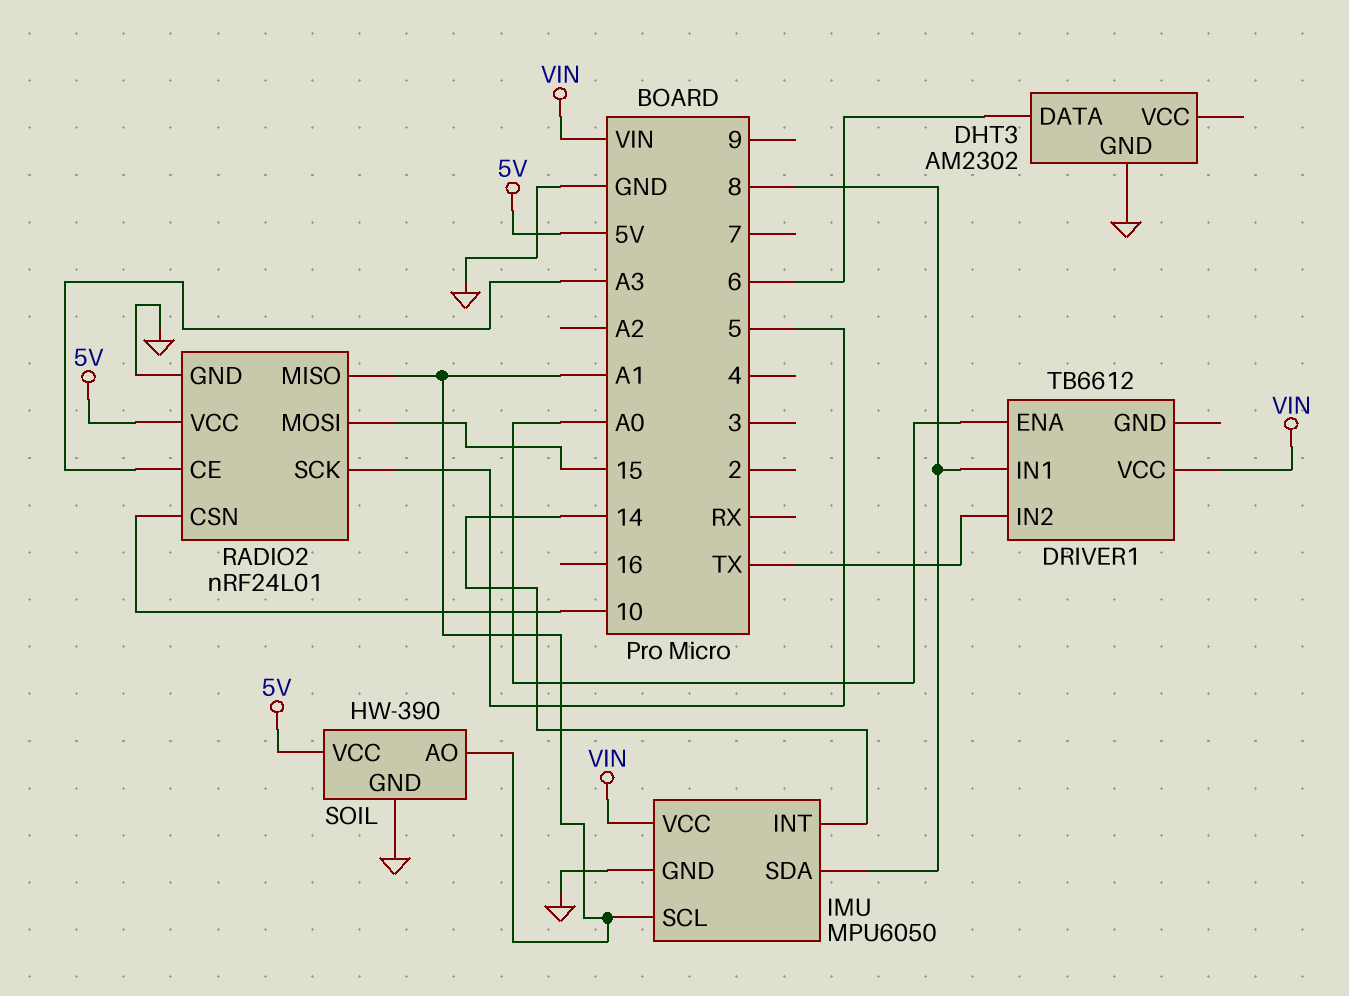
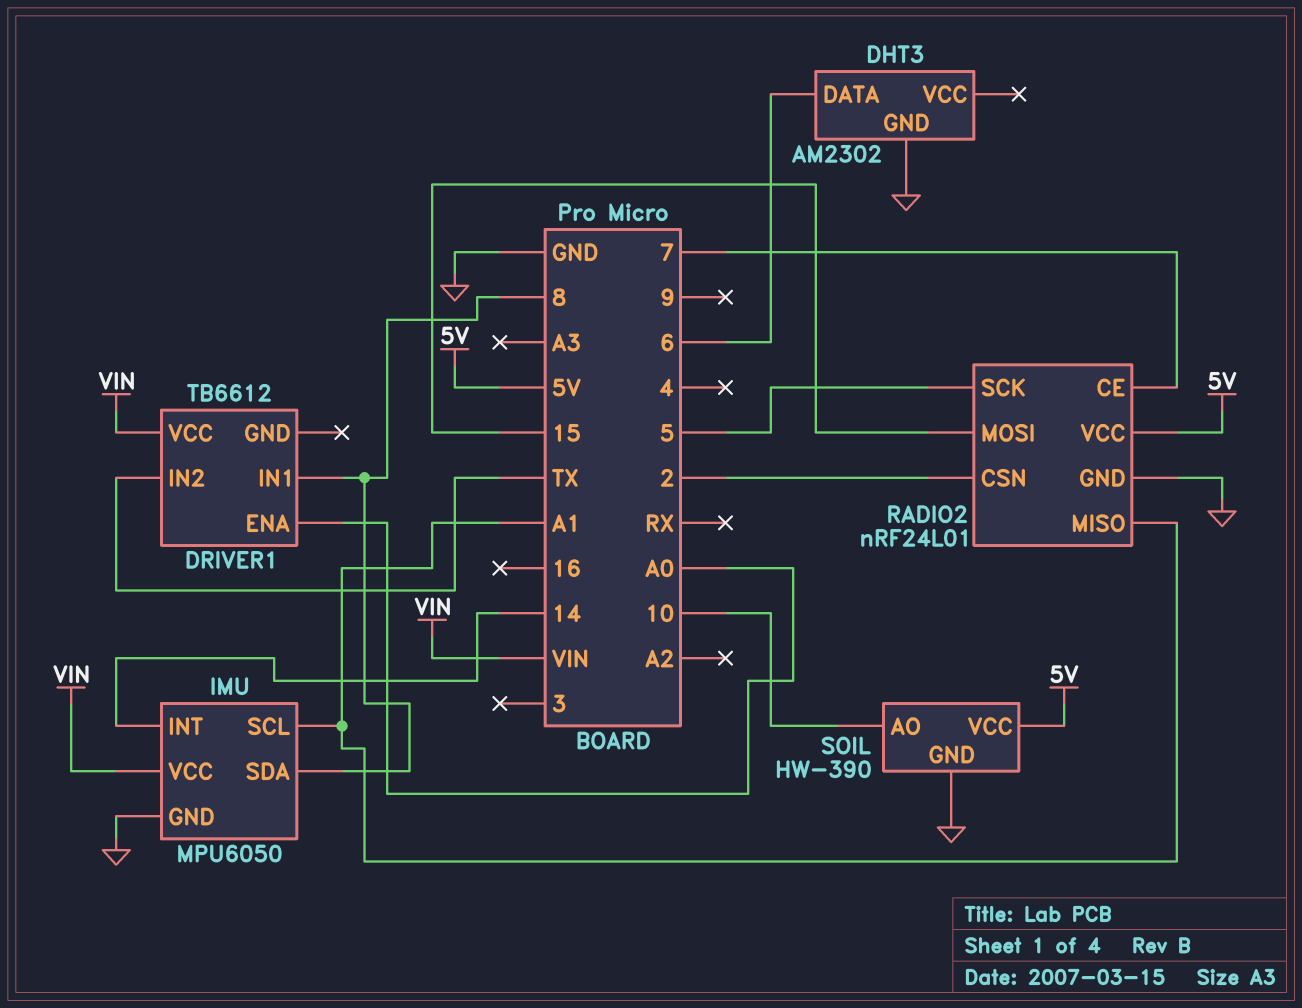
RADIO2 pin CE: A3 -> 7
RADIO2 pin CSN: 10 -> 2
SOIL pin AO: A1 -> 10

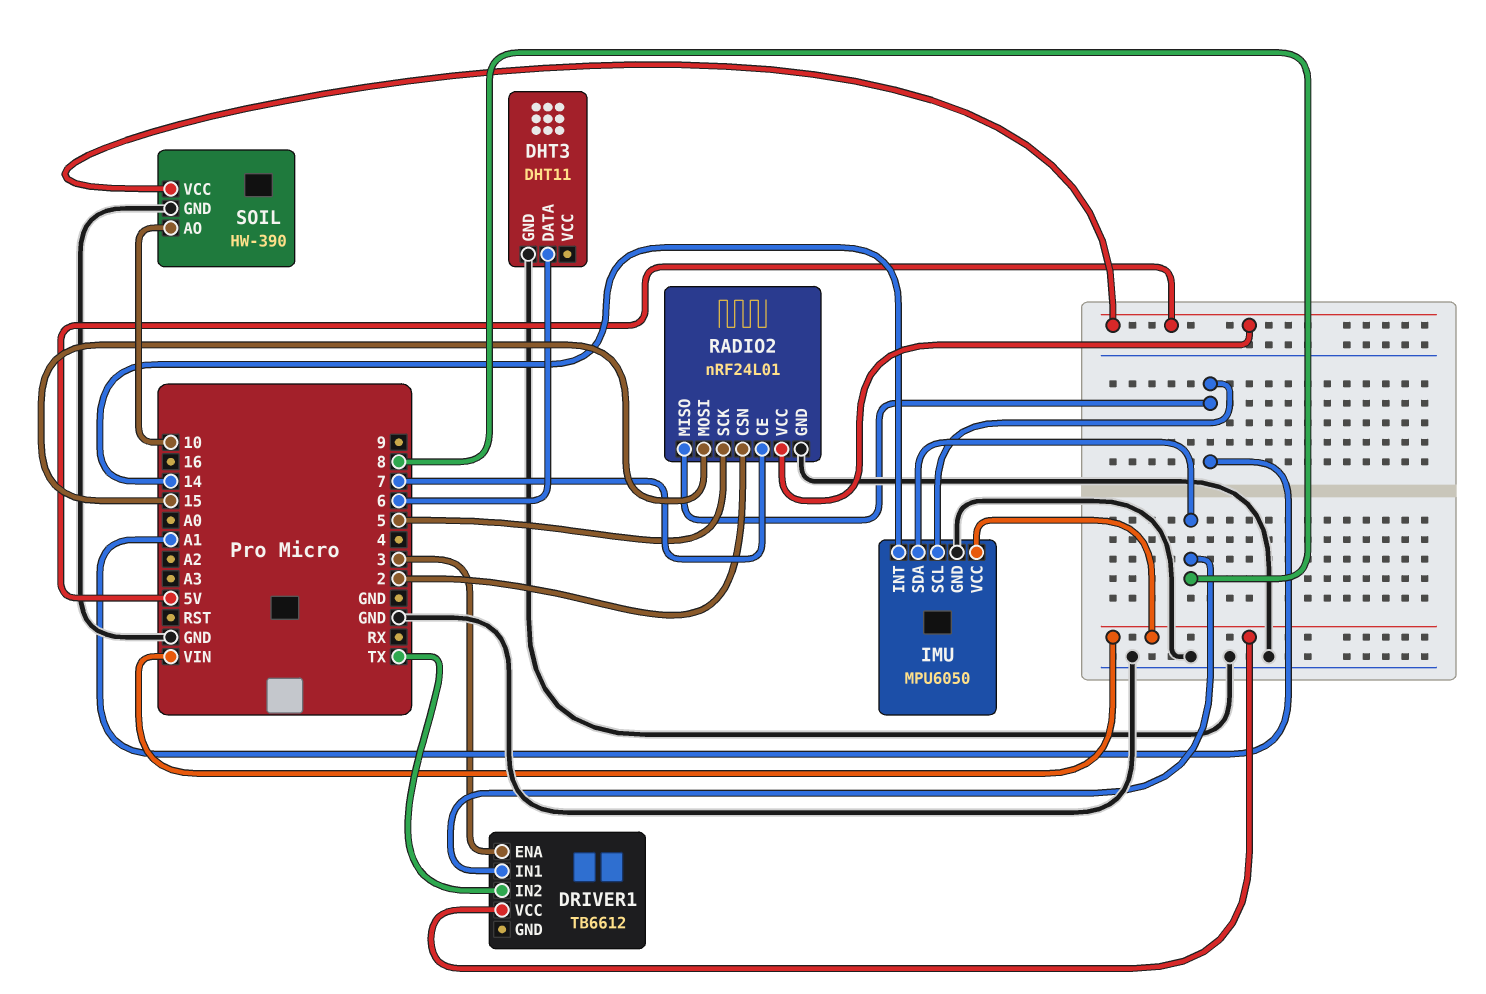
DHT3: AM2302 -> DHT11
DRIVER1 pin ENA: A0 -> 3

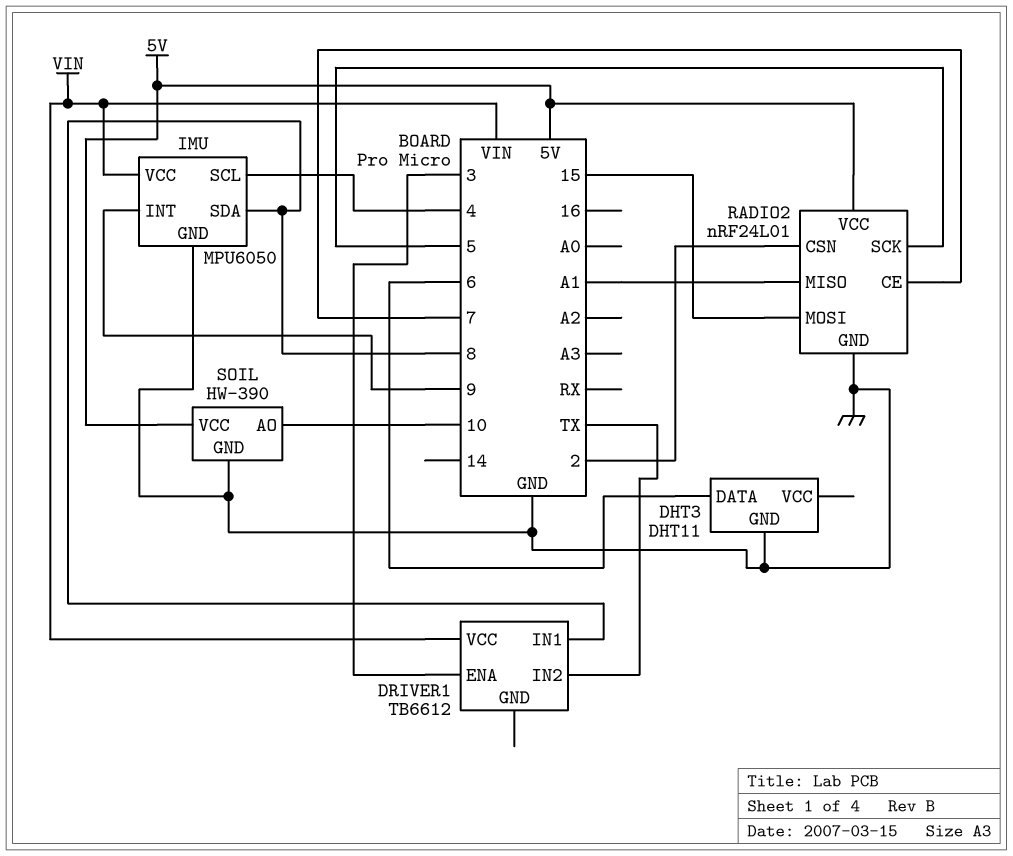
IMU pin INT: 14 -> 9
IMU pin SCL: A1 -> 4

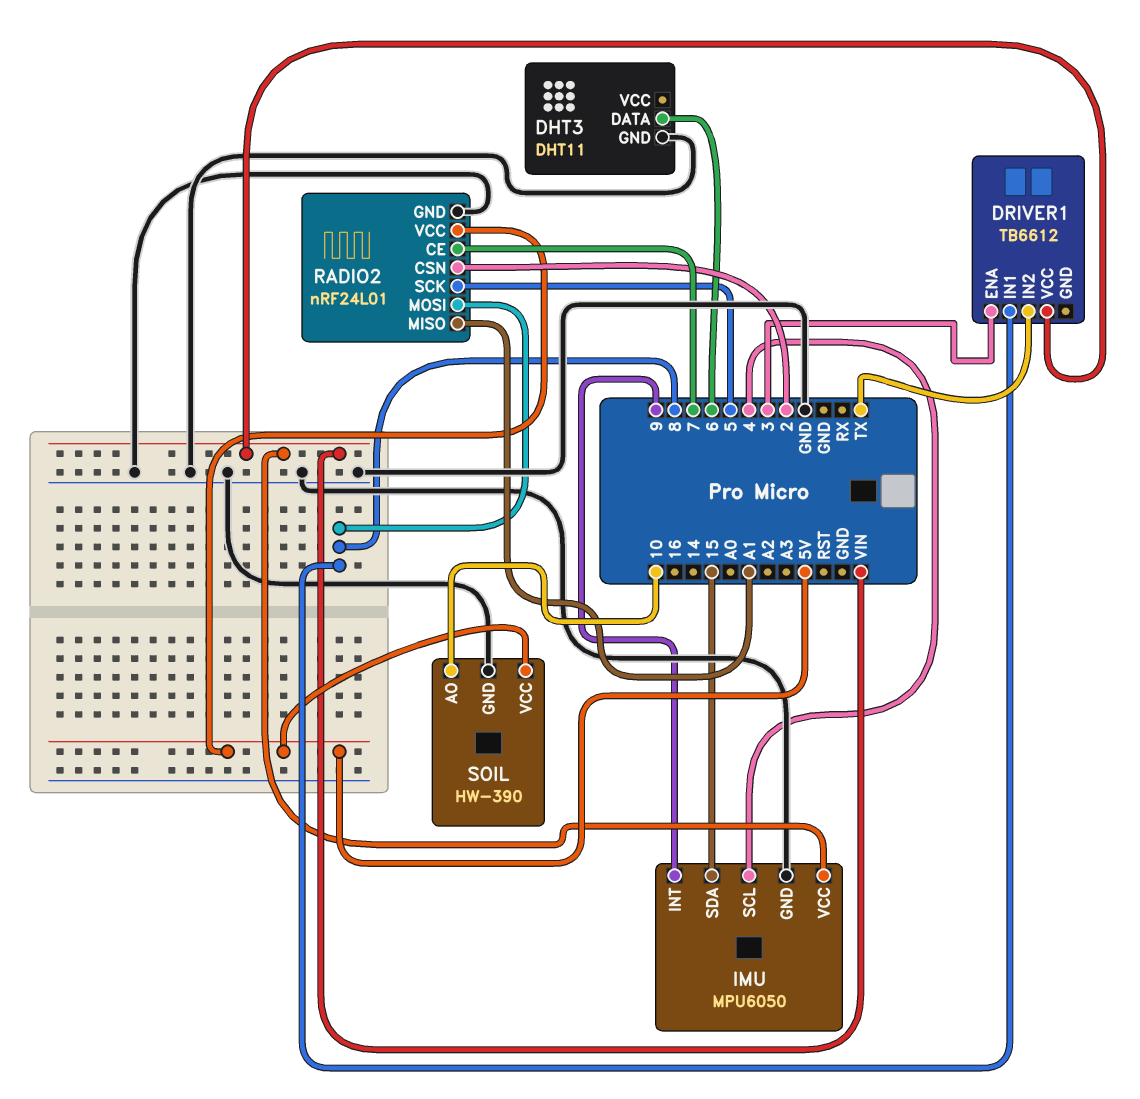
IMU pin SDA: 8 -> 15
RADIO2 pin MOSI: 15 -> 8

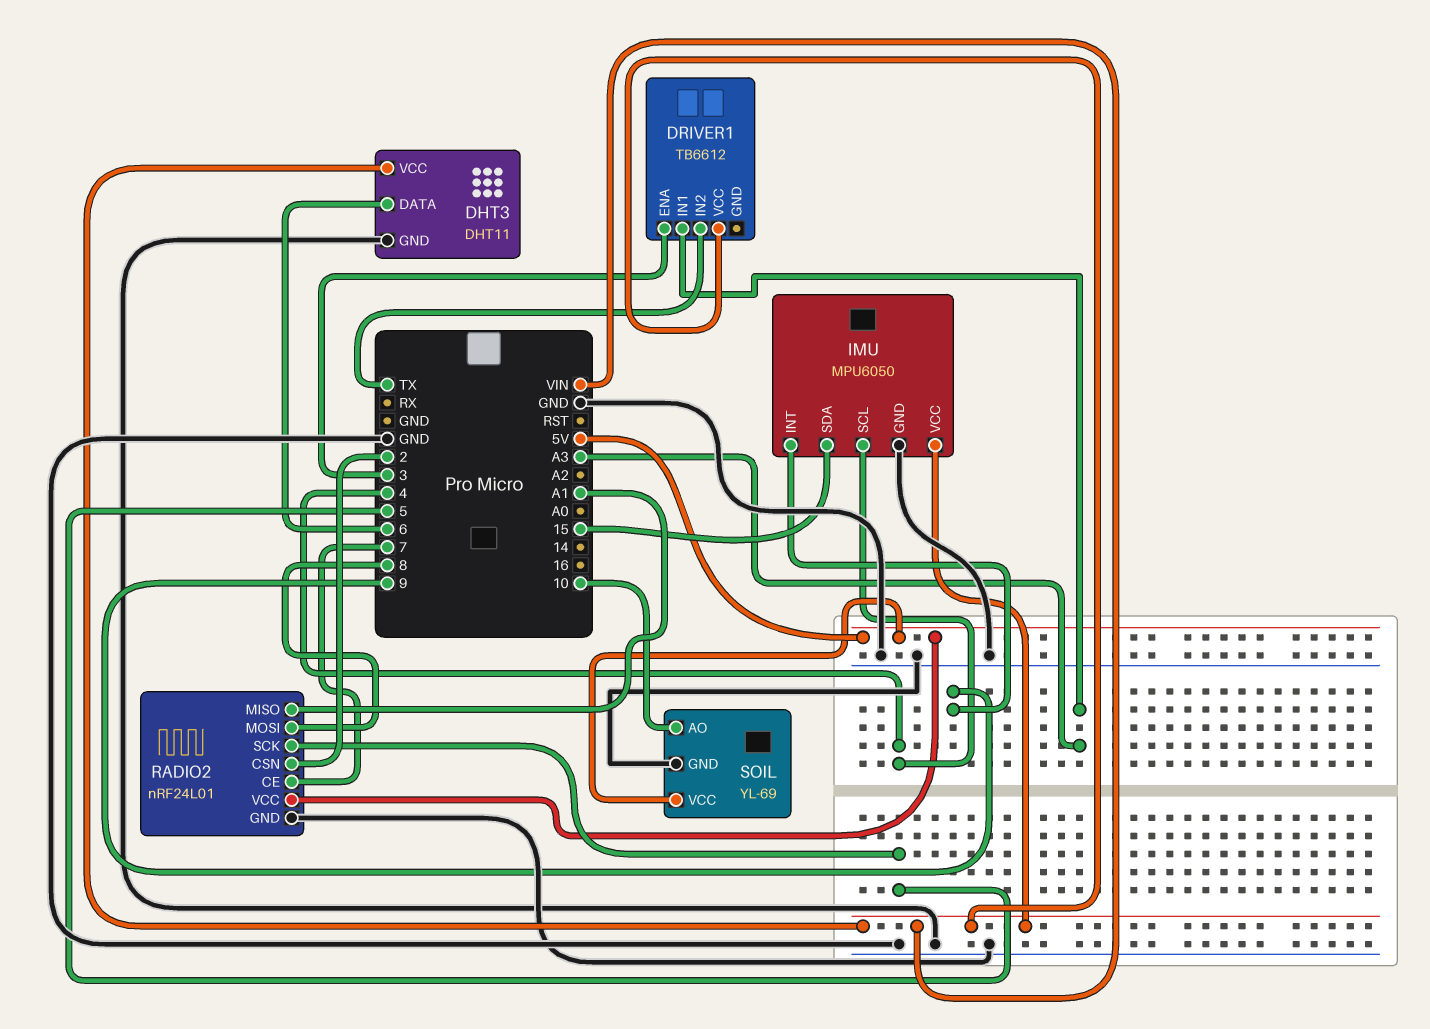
DHT3 pin VCC: none -> VIN
DRIVER1 pin IN1: 8 -> A3
SOIL: HW-390 -> YL-69

